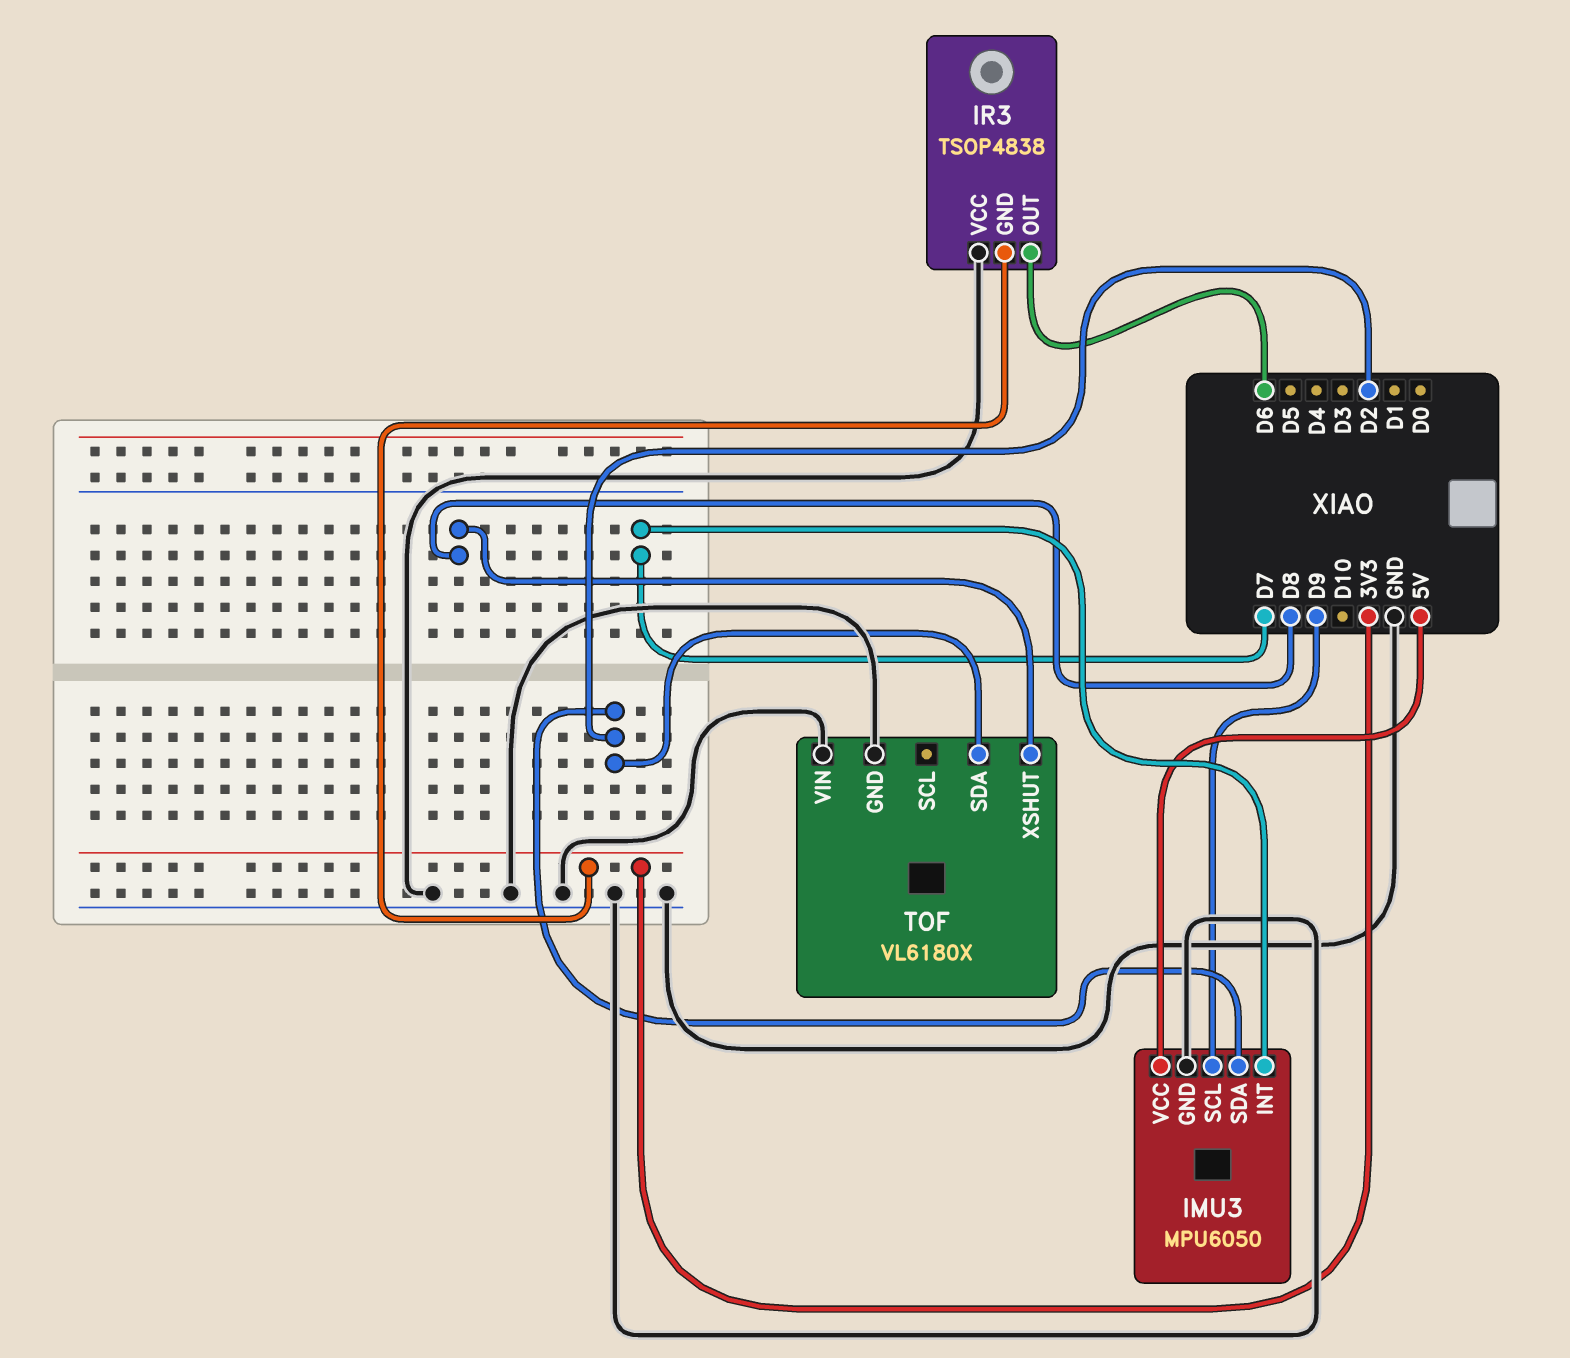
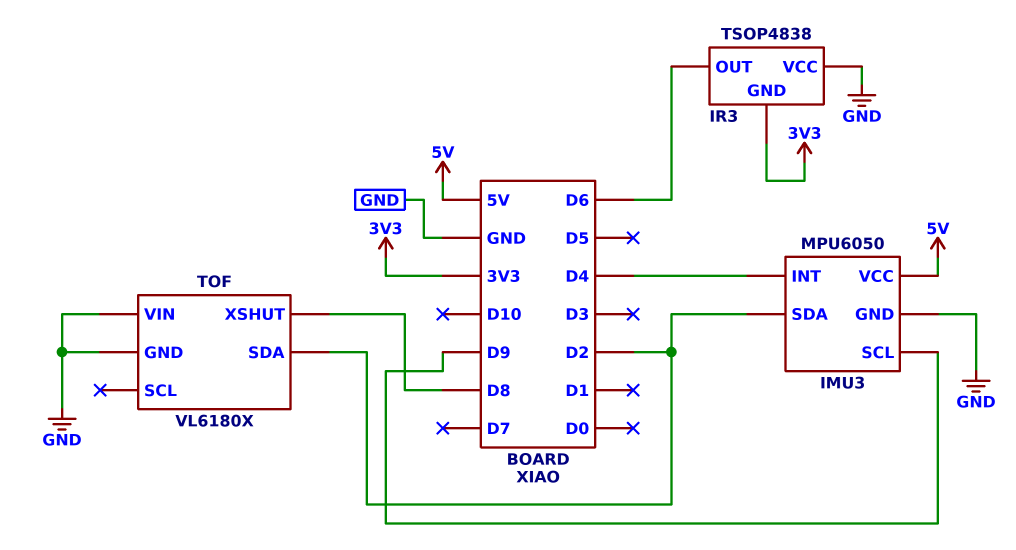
IMU3 pin INT: D7 -> D4

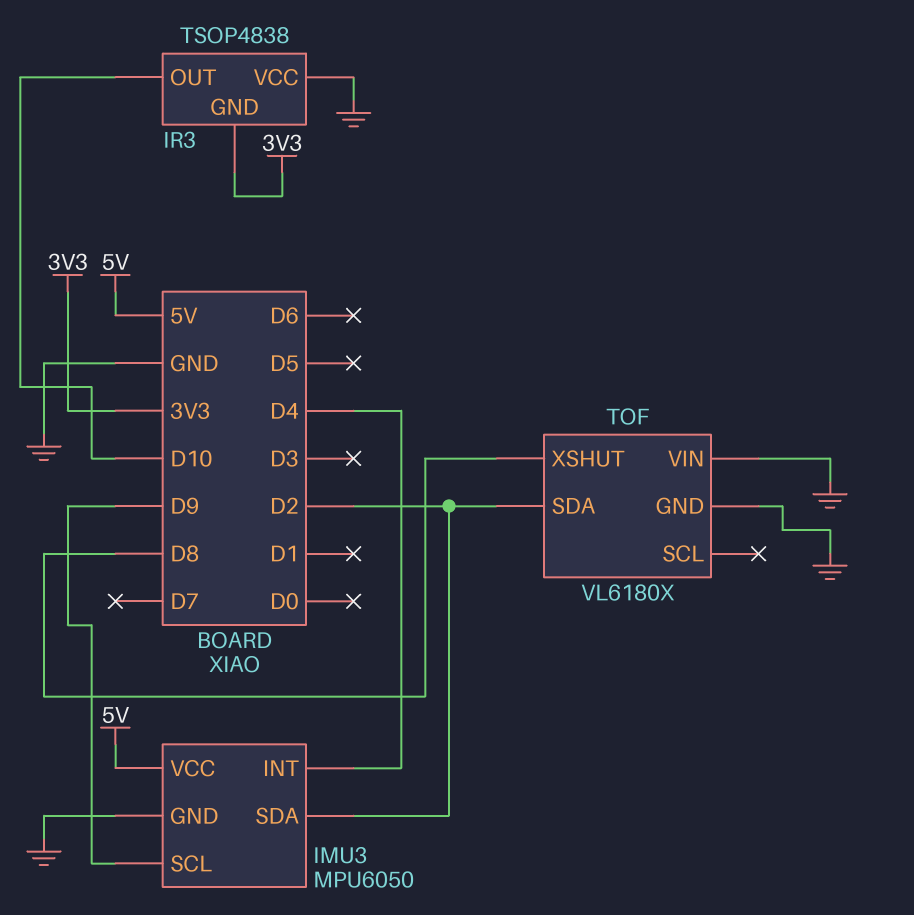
IR3 pin OUT: D6 -> D10

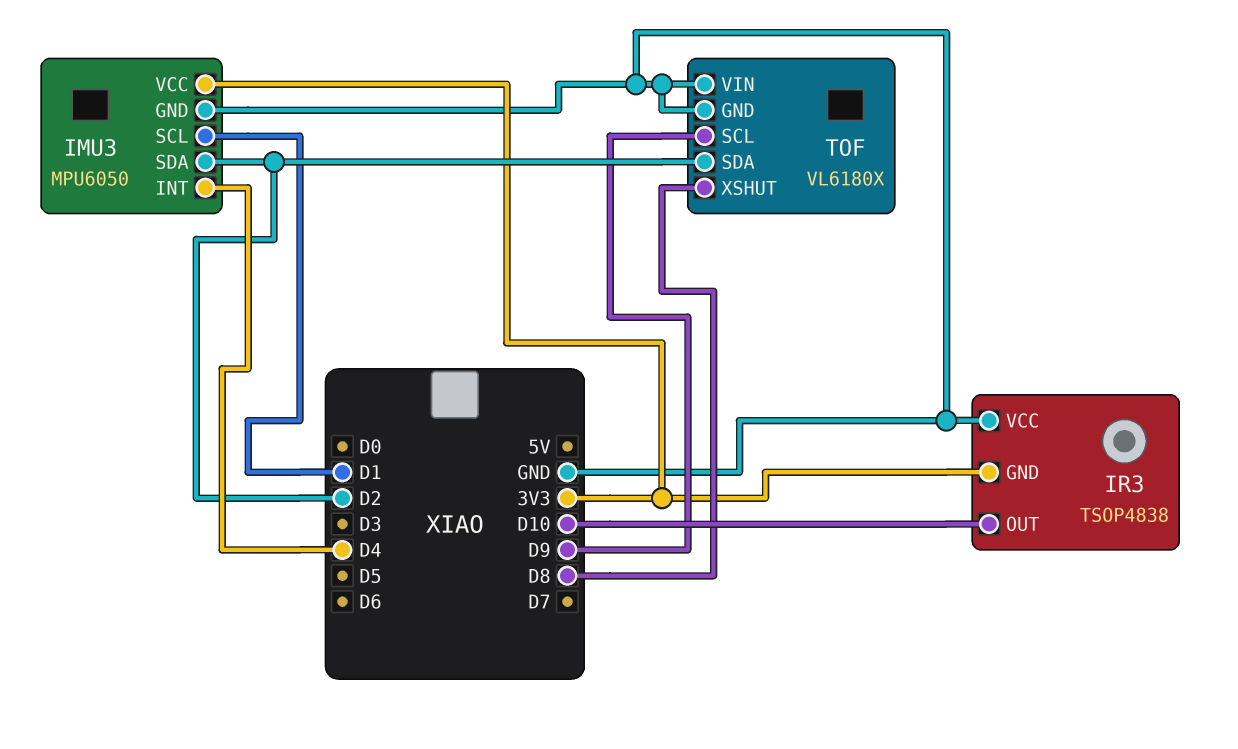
IMU3 pin SCL: D9 -> D1
IMU3 pin VCC: 5V -> 3V3
TOF pin SCL: none -> D9

